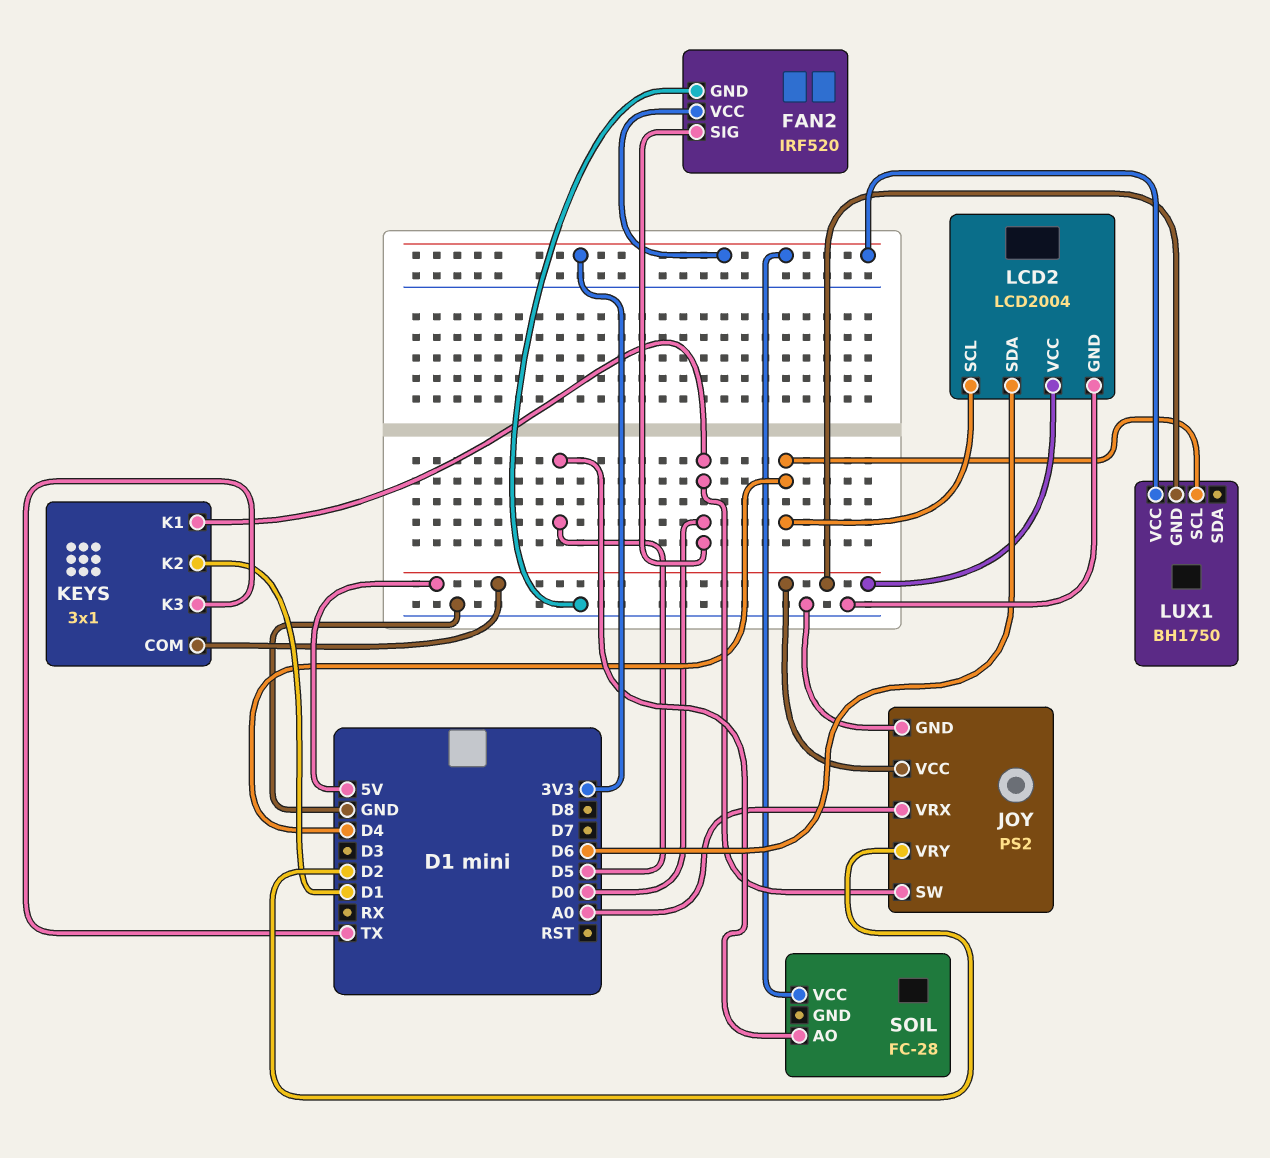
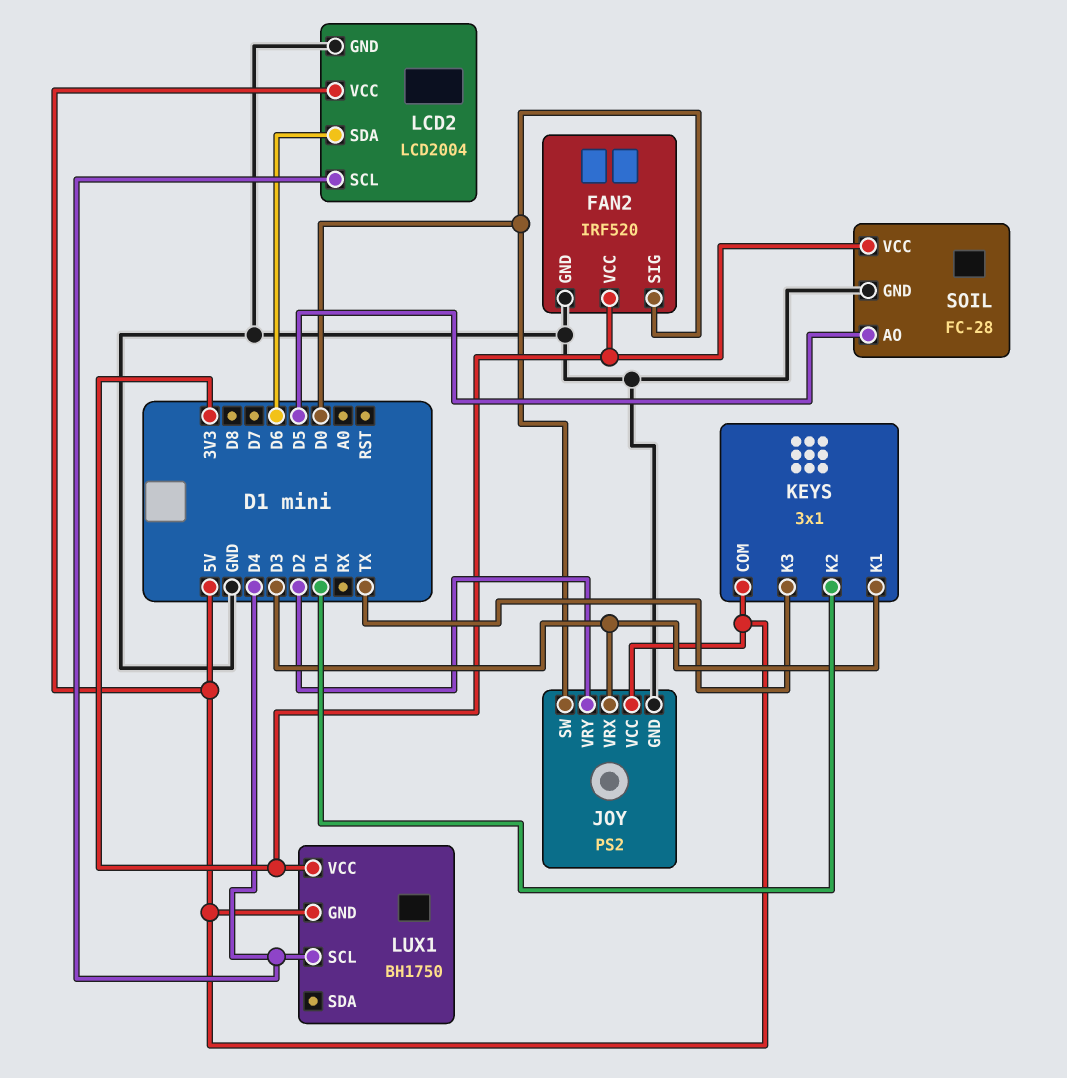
JOY pin VRX: A0 -> D3
KEYS pin K1: D0 -> D3
SOIL pin GND: none -> GND

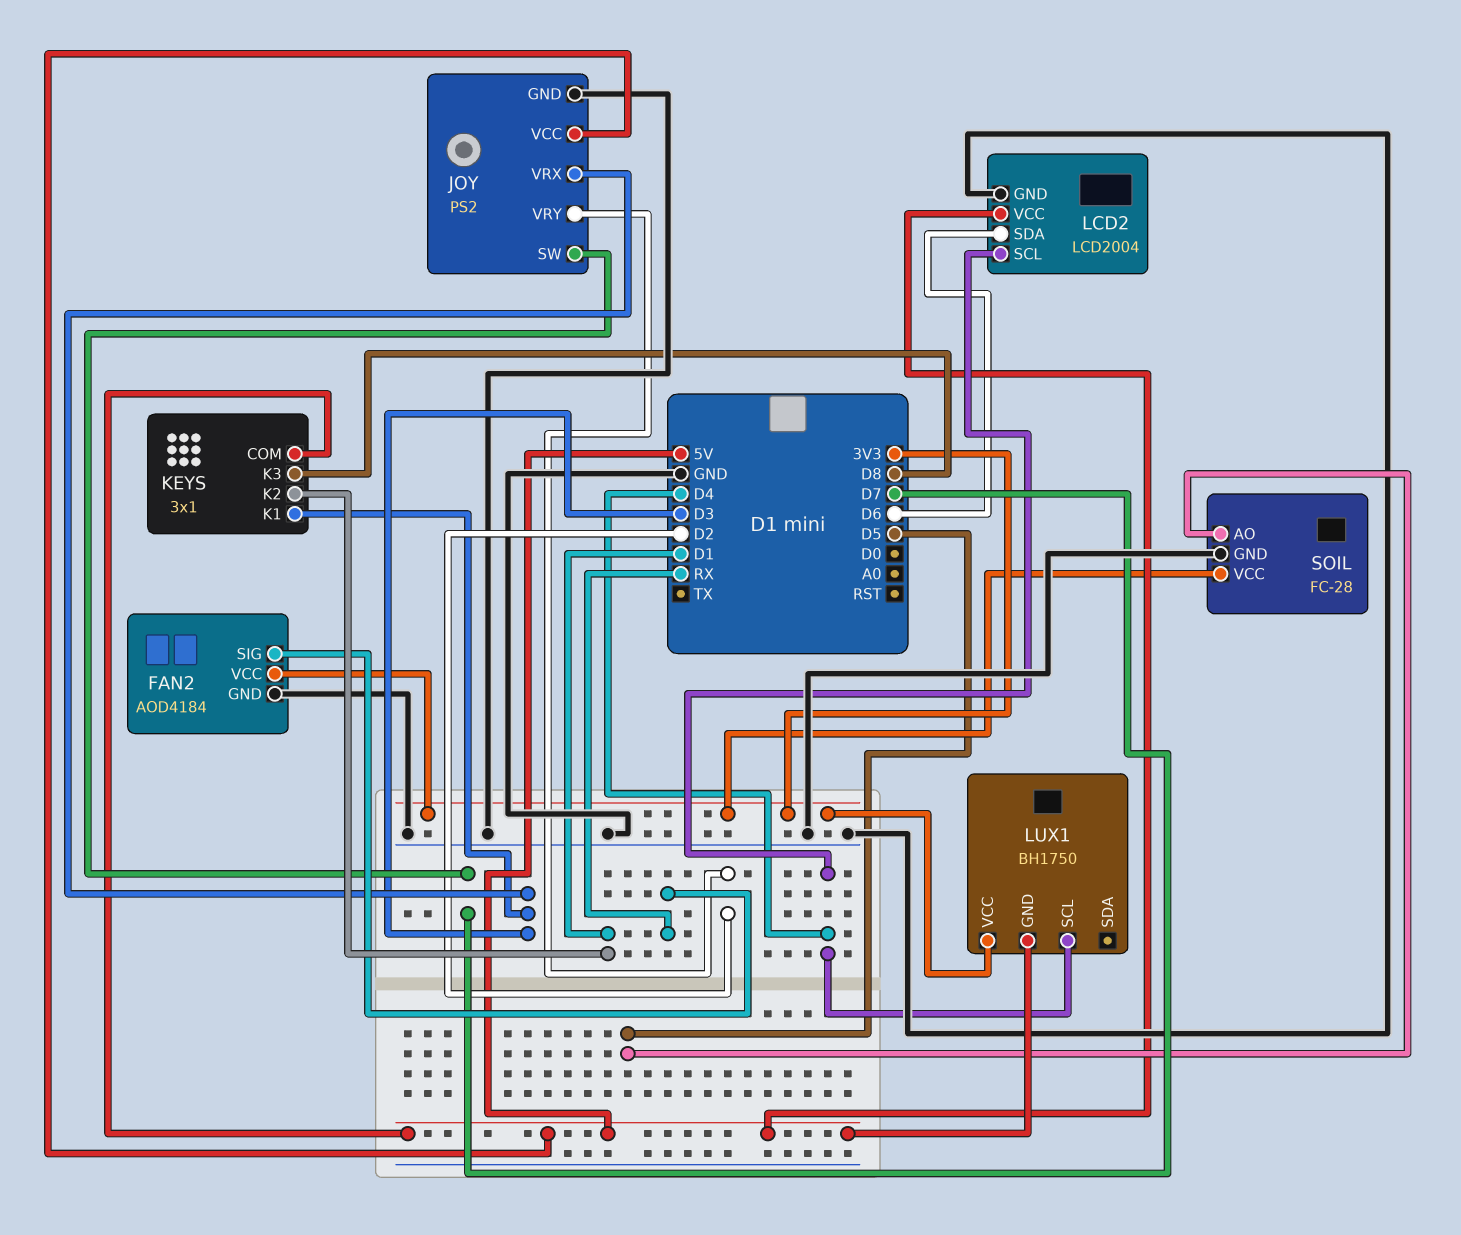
FAN2: IRF520 -> AOD4184
FAN2 pin SIG: D0 -> RX
JOY pin SW: D0 -> D7
KEYS pin K3: TX -> D8

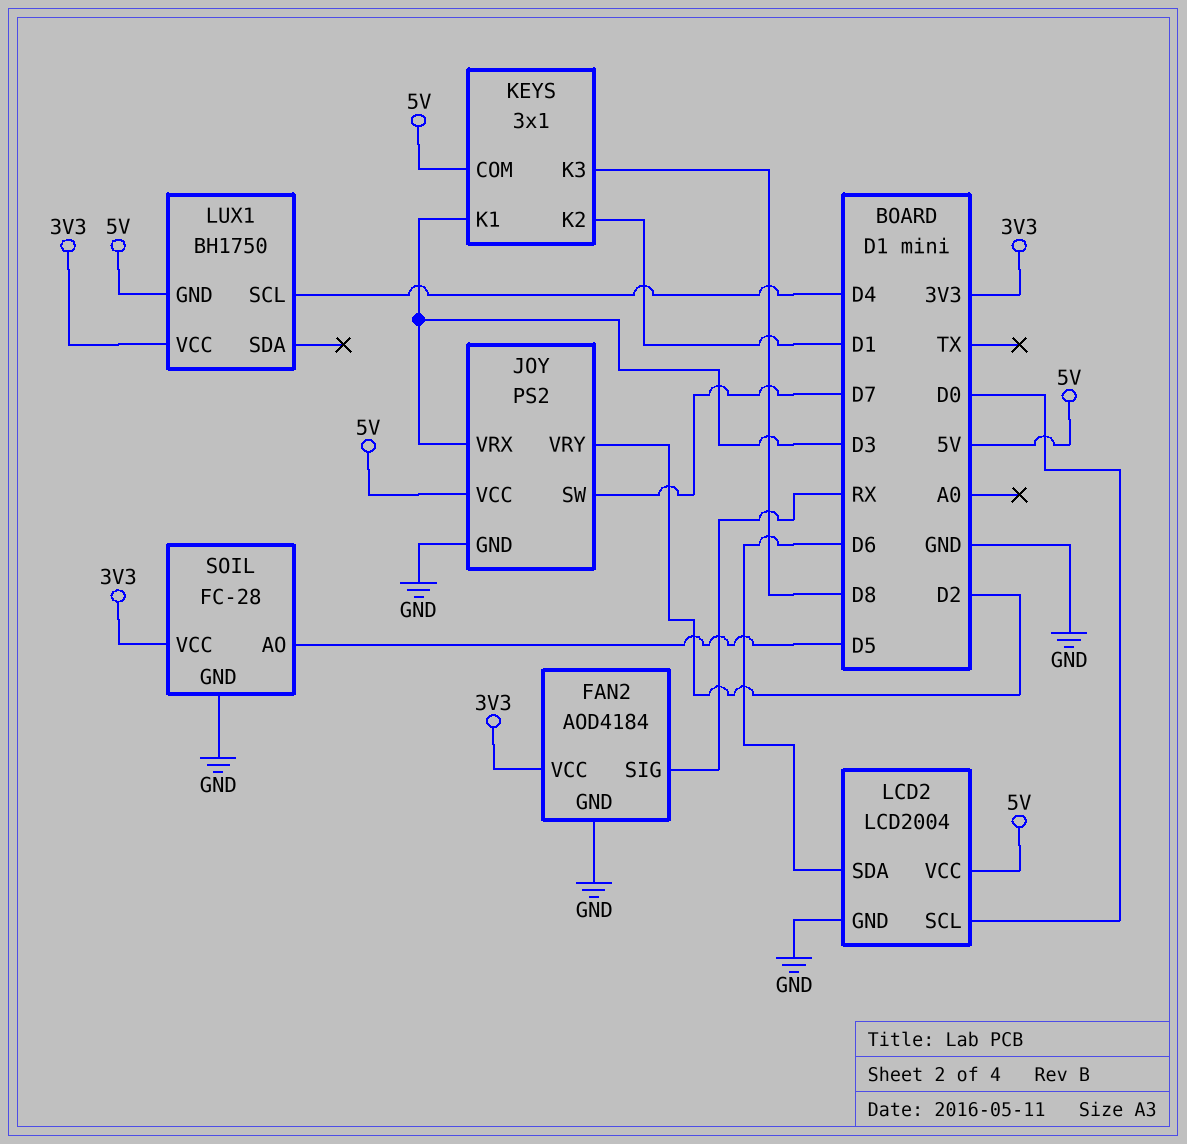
LCD2 pin SCL: D4 -> D0

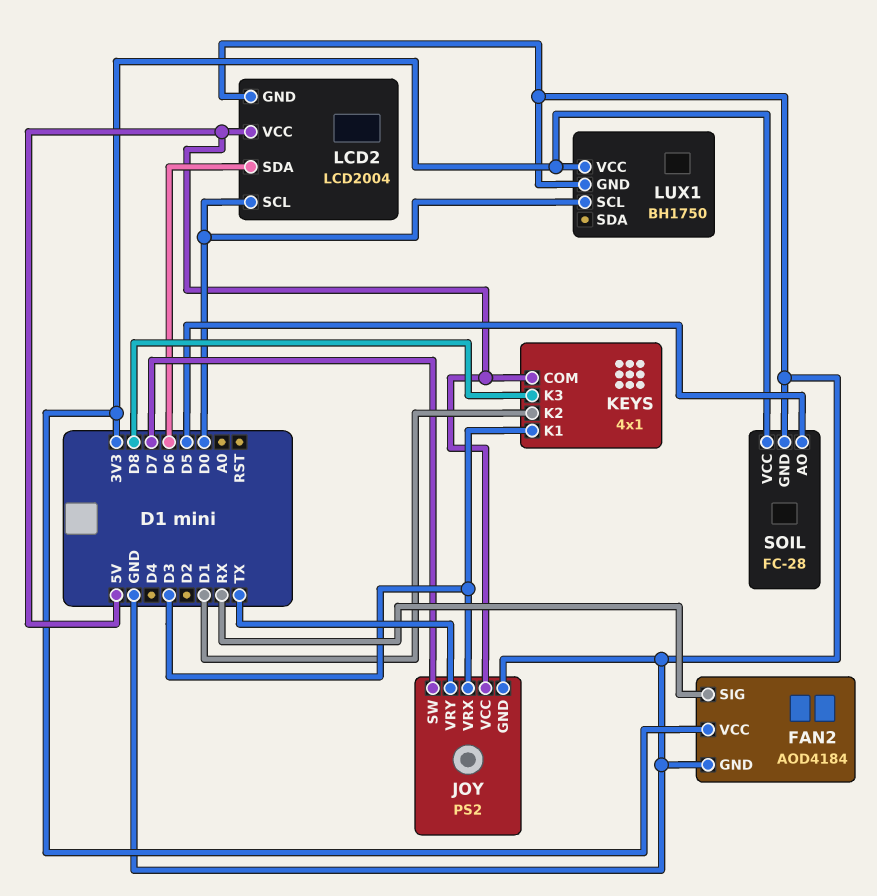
JOY pin VRY: D2 -> TX
KEYS: 3x1 -> 4x1
LUX1 pin GND: 5V -> GND
LUX1 pin SCL: D4 -> D0

